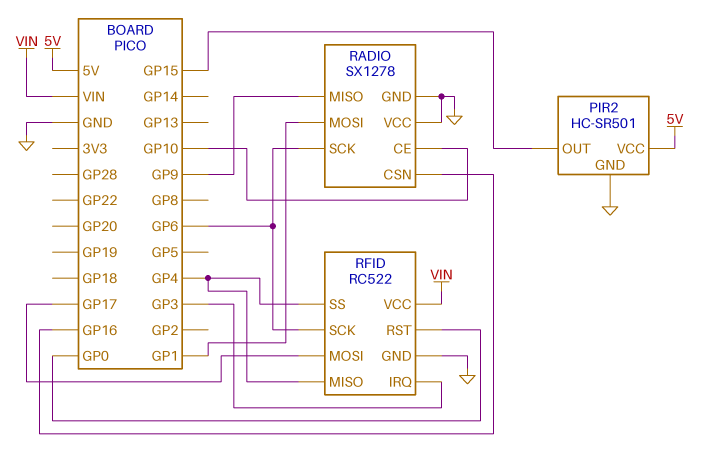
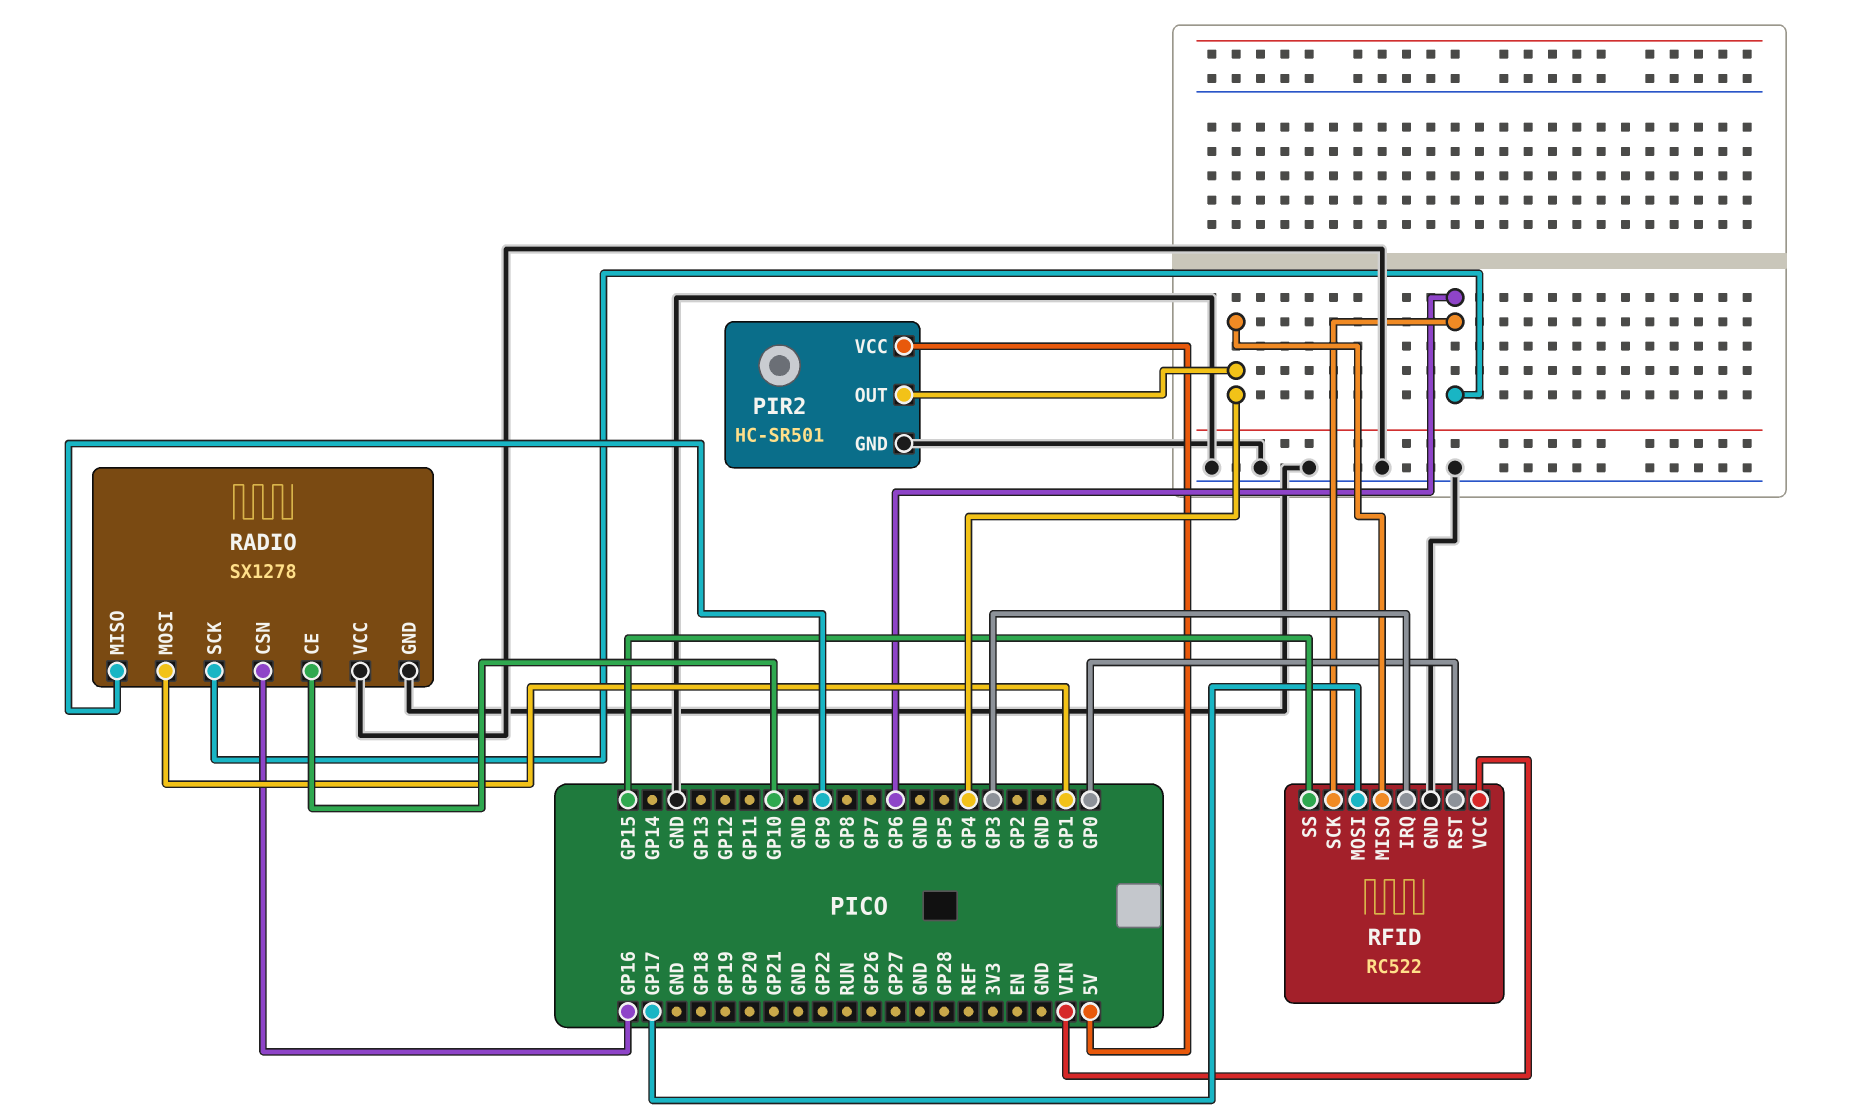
PIR2 pin OUT: GP15 -> GP4
RFID pin SS: GP4 -> GP15

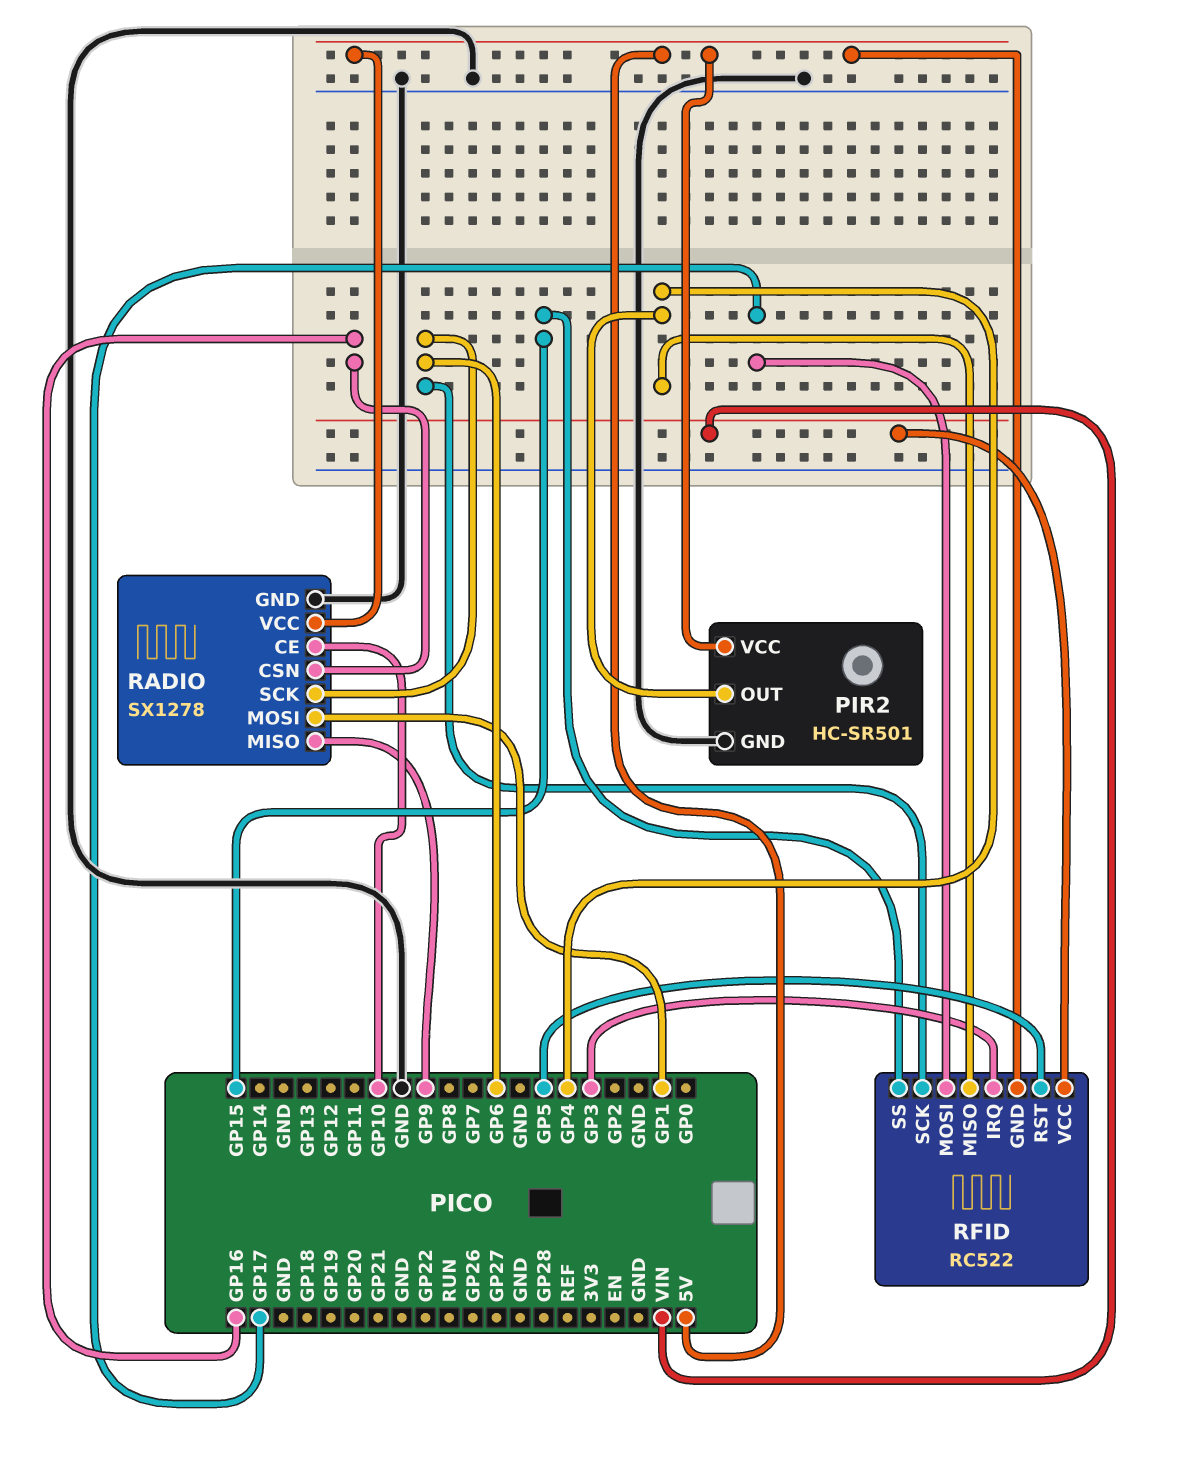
RADIO pin VCC: GND -> 5V
RFID pin GND: GND -> 5V
RFID pin RST: GP0 -> GP5

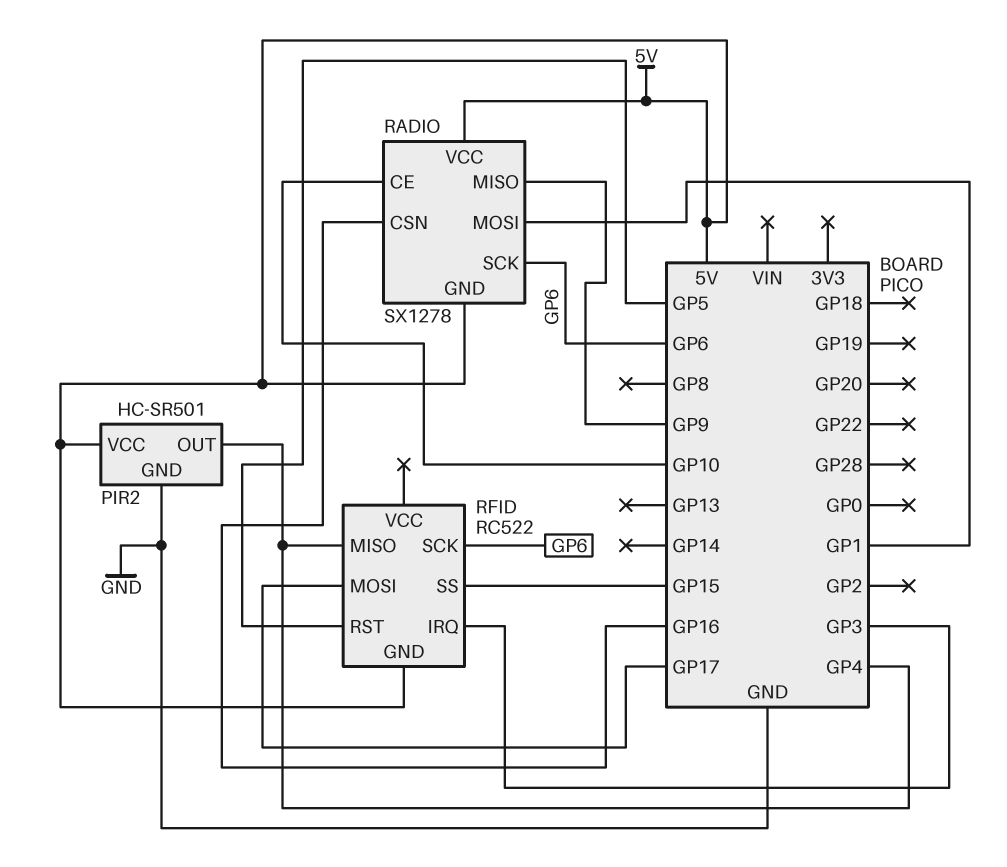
RADIO pin GND: GND -> 5V
RFID pin VCC: VIN -> none

